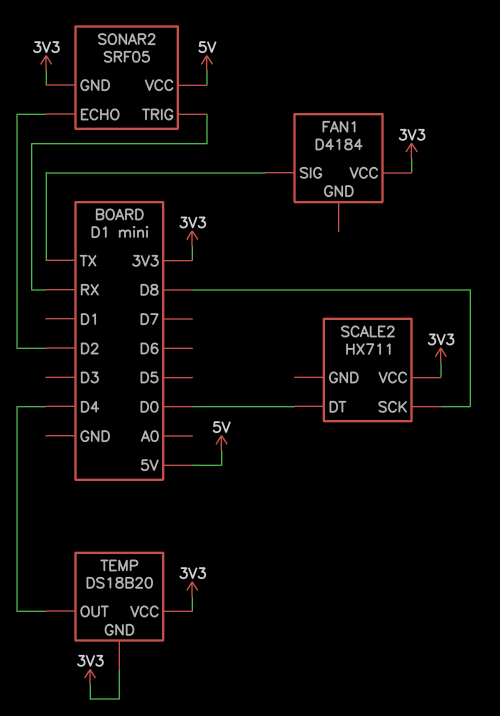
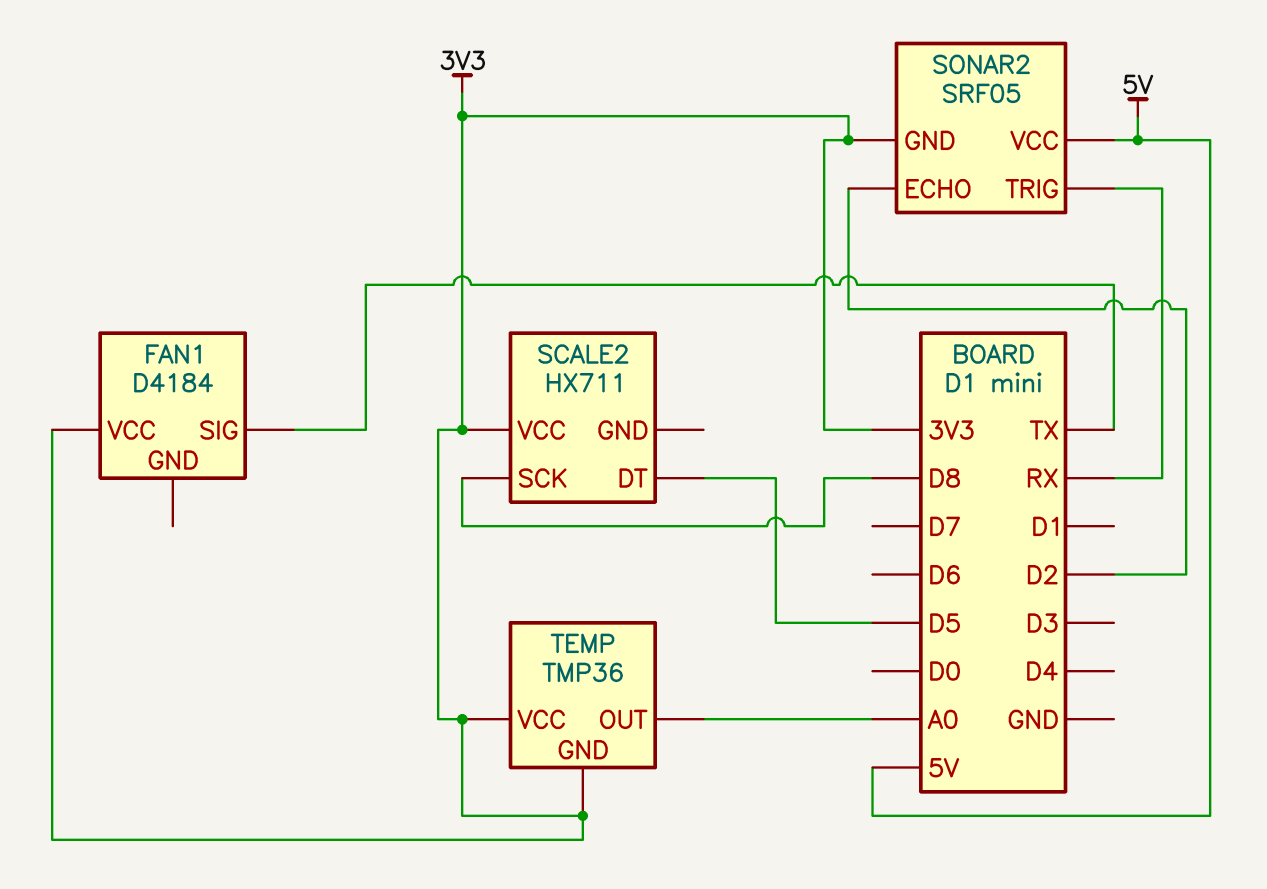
SCALE2 pin DT: D0 -> D5
TEMP: DS18B20 -> TMP36
TEMP pin OUT: D4 -> A0

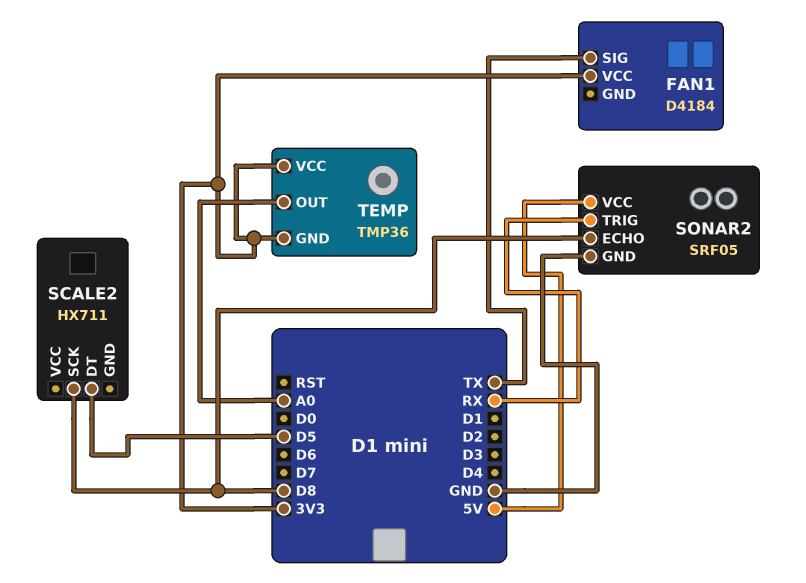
SCALE2 pin VCC: 3V3 -> none
SONAR2 pin ECHO: D2 -> D8
SONAR2 pin GND: 3V3 -> GND

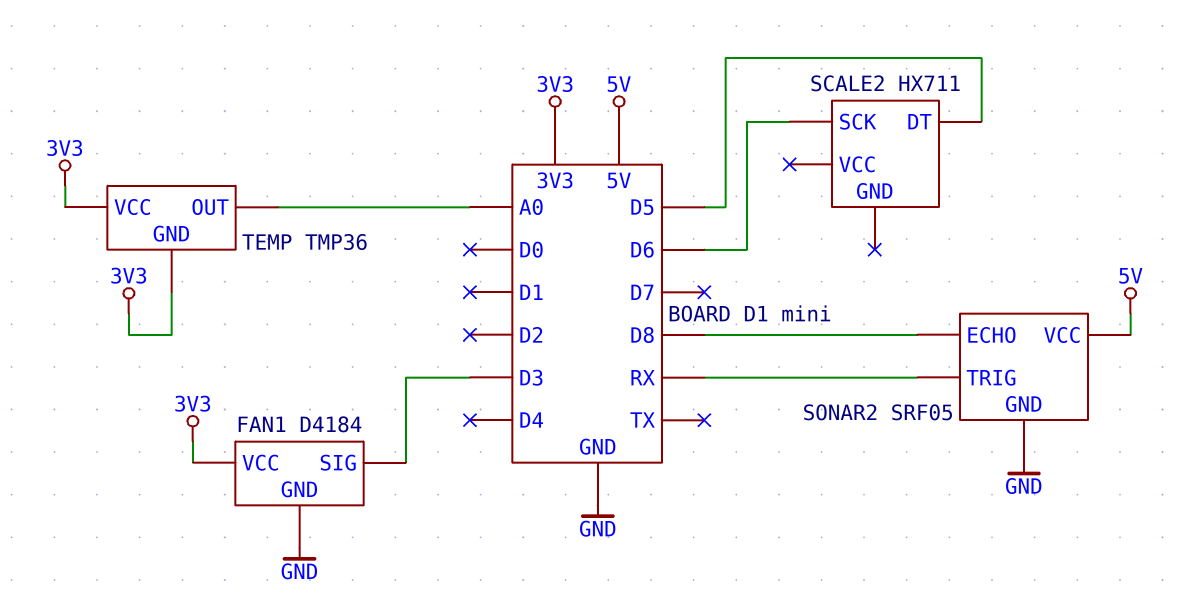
FAN1 pin GND: none -> GND
FAN1 pin SIG: TX -> D3
SCALE2 pin SCK: D8 -> D6

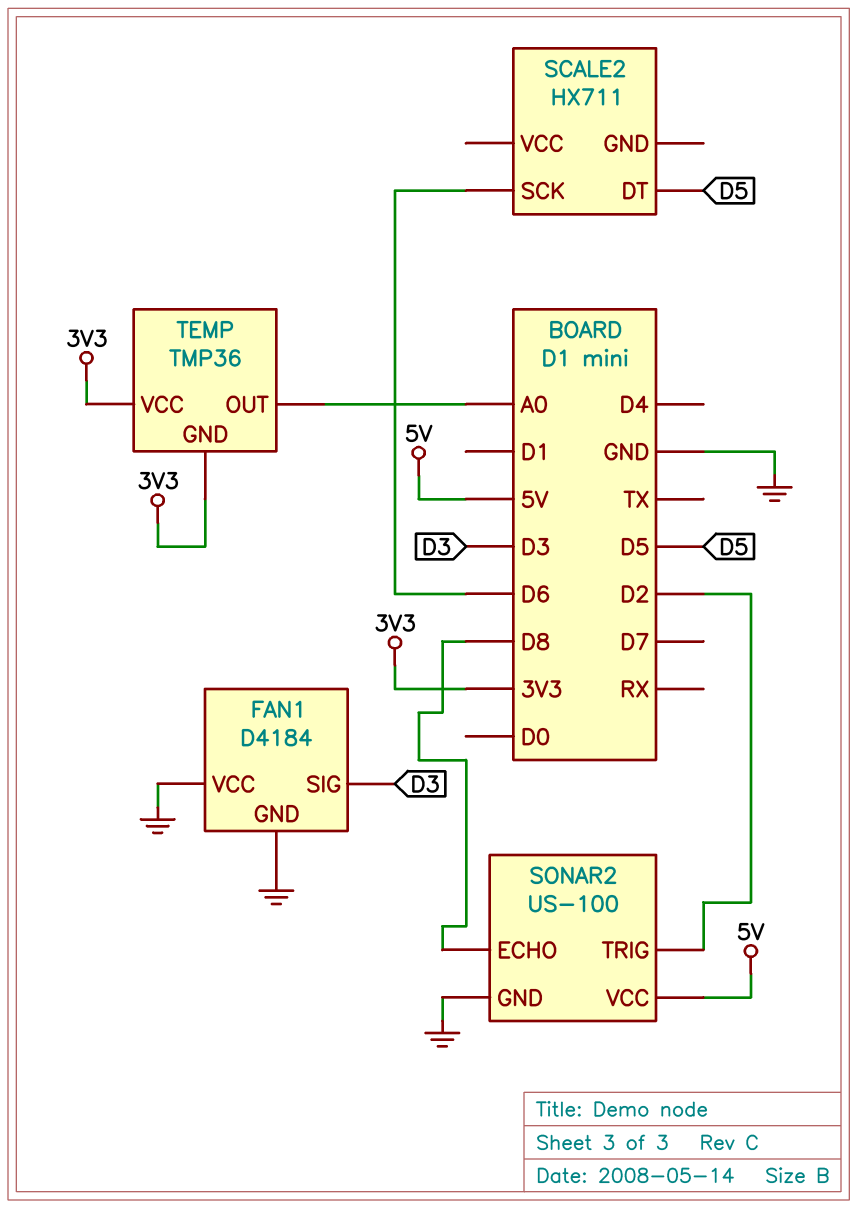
FAN1 pin VCC: 3V3 -> GND
SONAR2: SRF05 -> US-100
SONAR2 pin TRIG: RX -> D2

